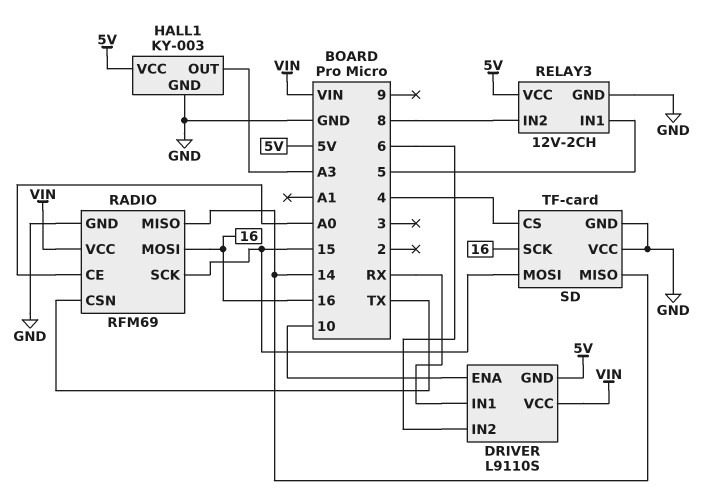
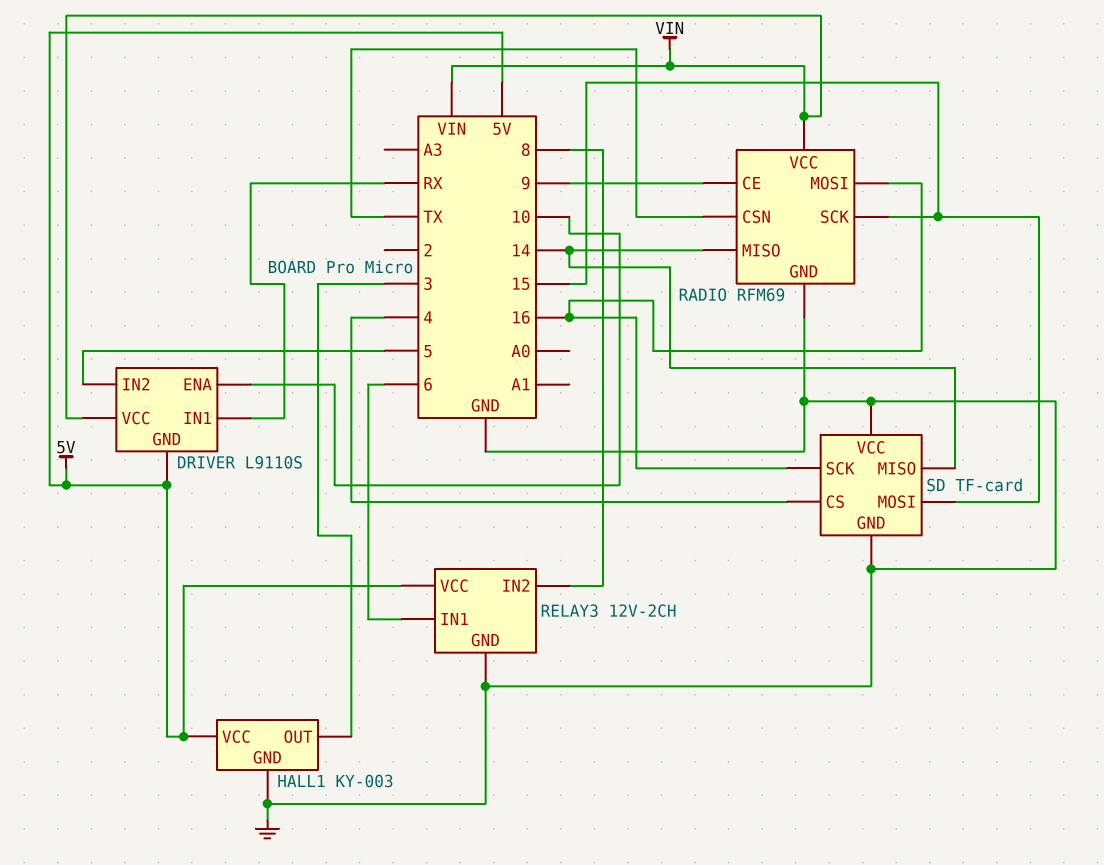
DRIVER pin IN2: 6 -> 5
HALL1 pin OUT: A3 -> 3
RADIO pin CE: A0 -> 9
RELAY3 pin IN1: 5 -> 6

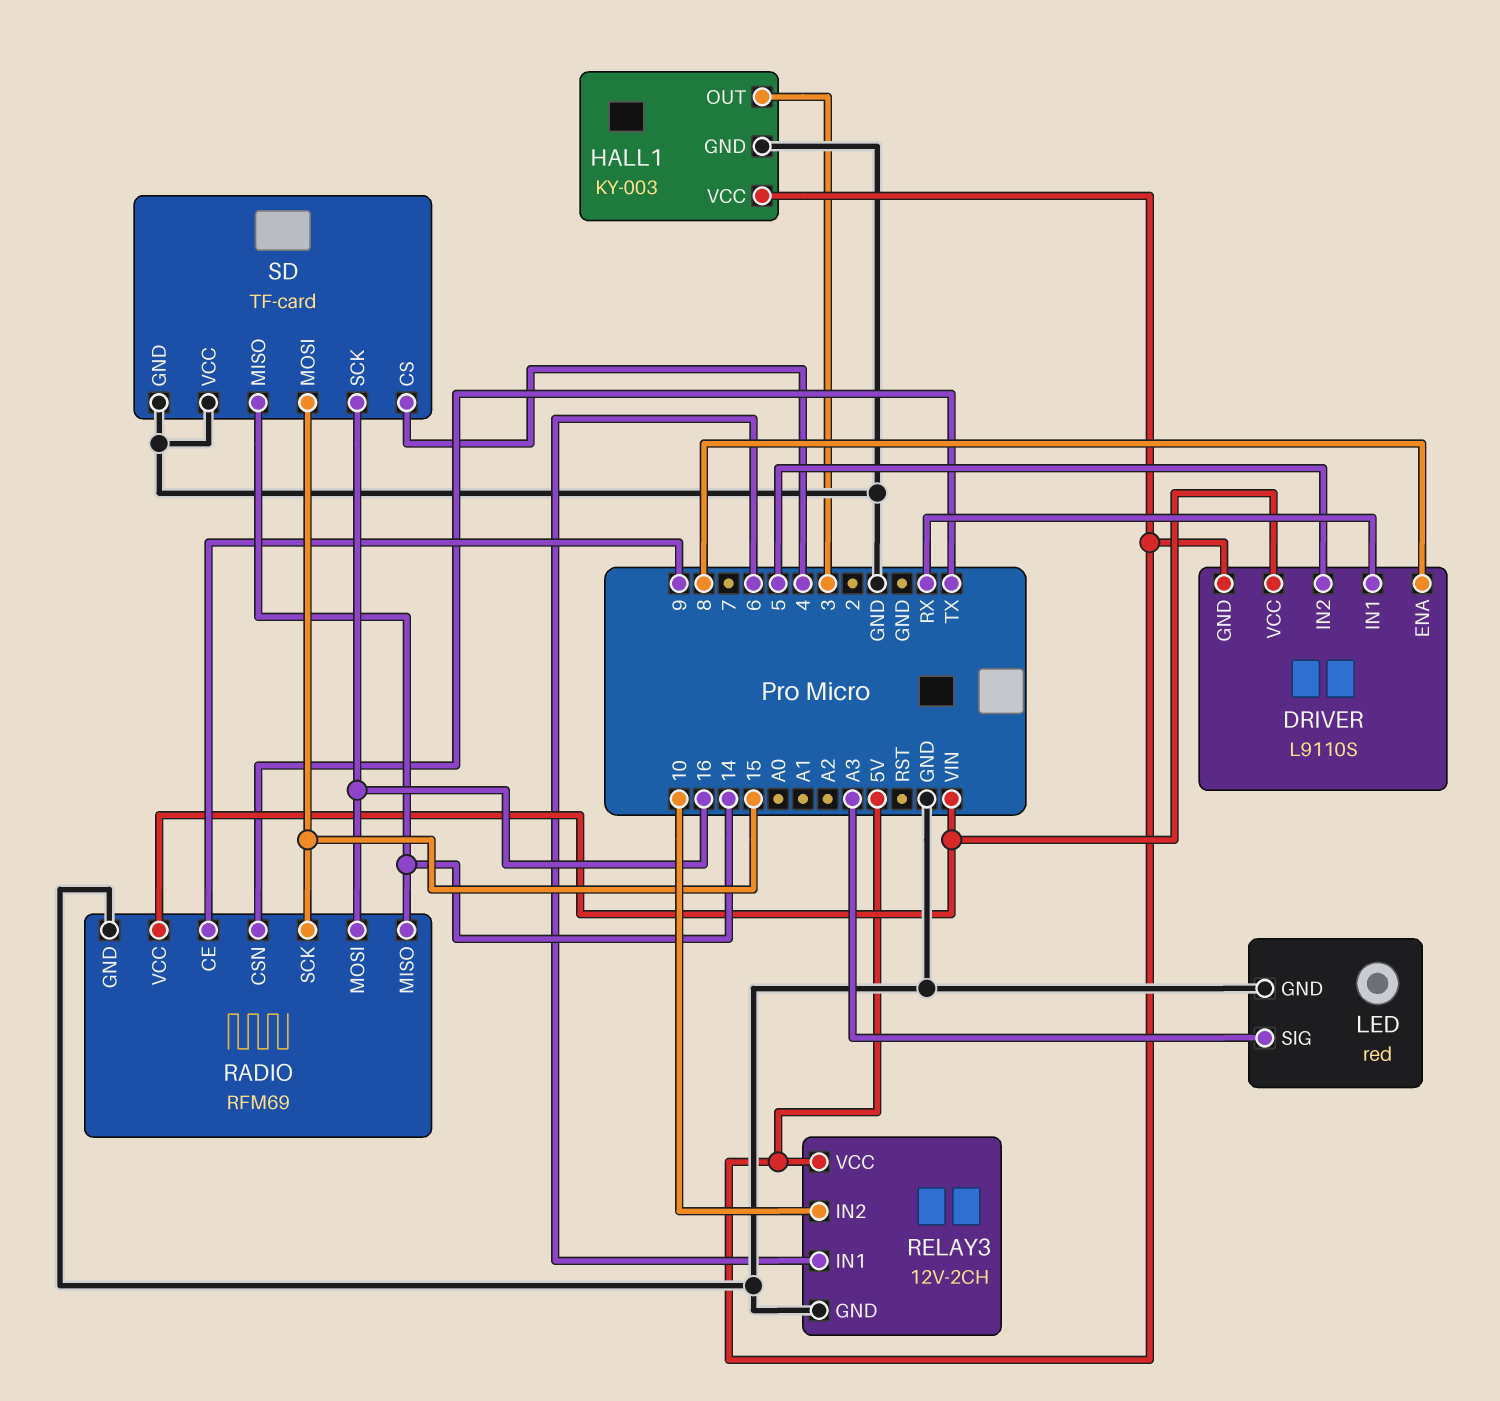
DRIVER pin ENA: 10 -> 8
LED: none -> red
LED pin GND: none -> GND
LED pin SIG: none -> A3
RELAY3 pin IN2: 8 -> 10

